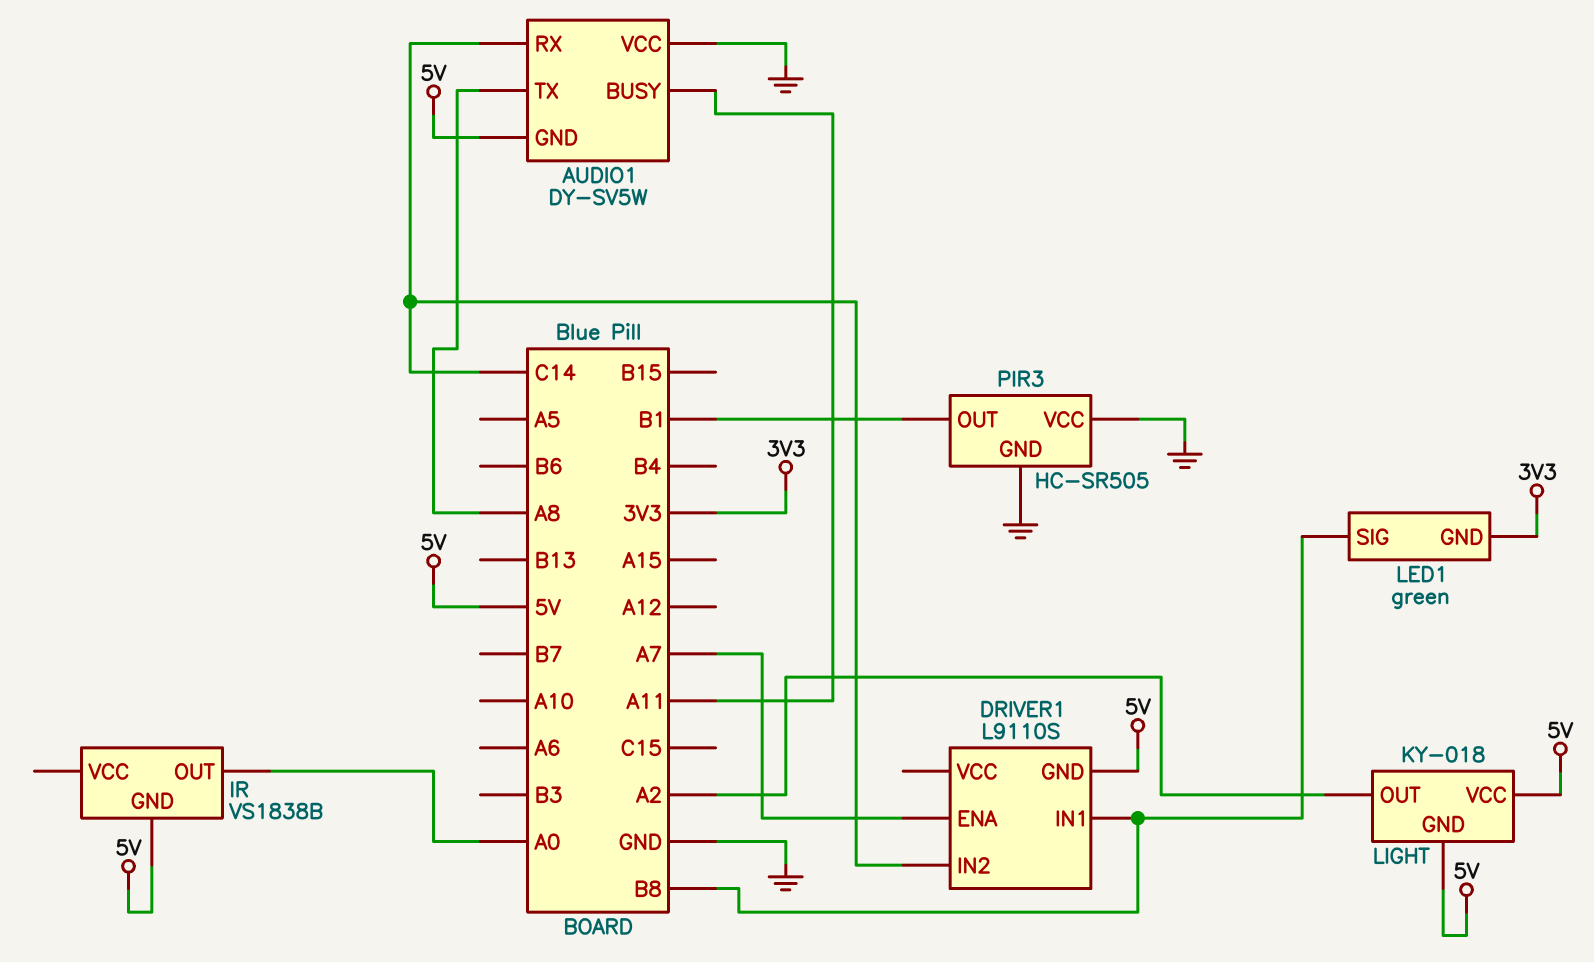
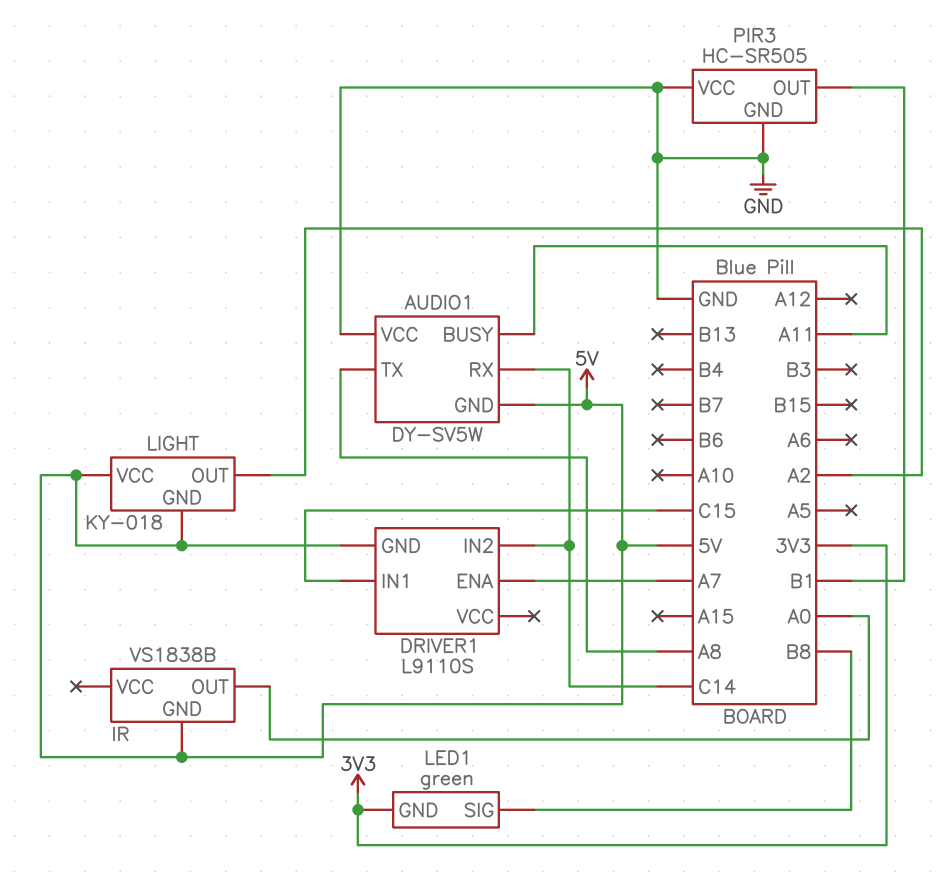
DRIVER1 pin IN1: B8 -> C15

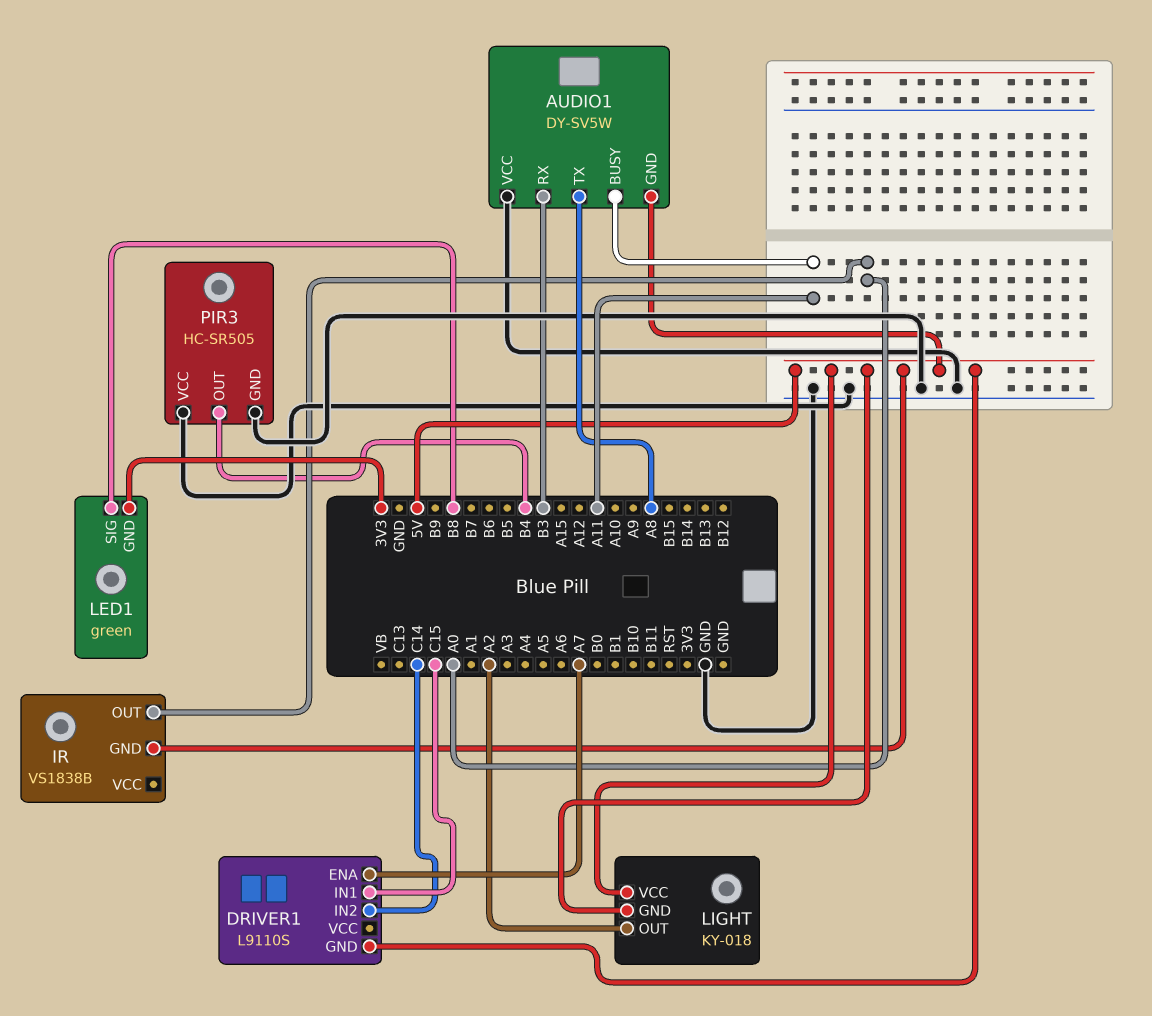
AUDIO1 pin RX: C14 -> B3
PIR3 pin OUT: B1 -> B4

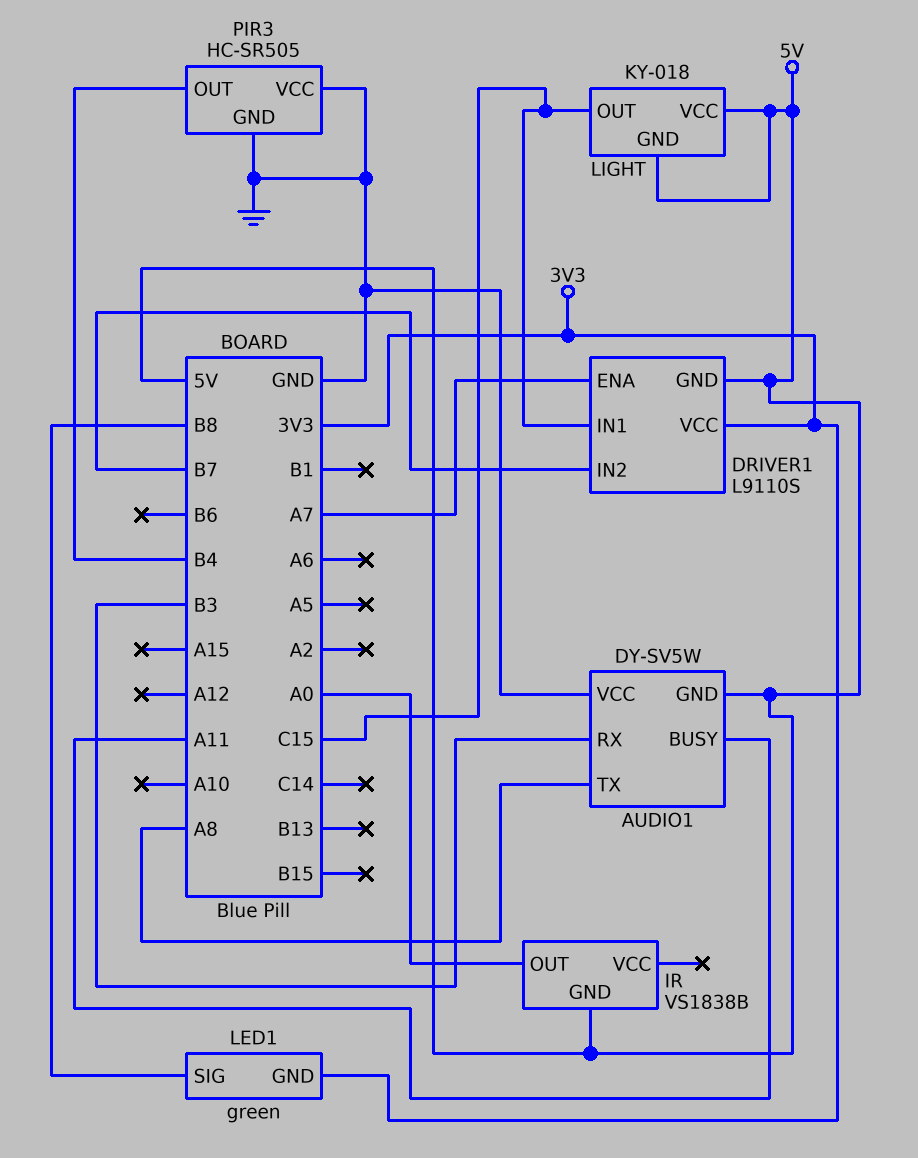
DRIVER1 pin IN2: C14 -> B7
DRIVER1 pin VCC: none -> 3V3
LIGHT pin OUT: A2 -> C15

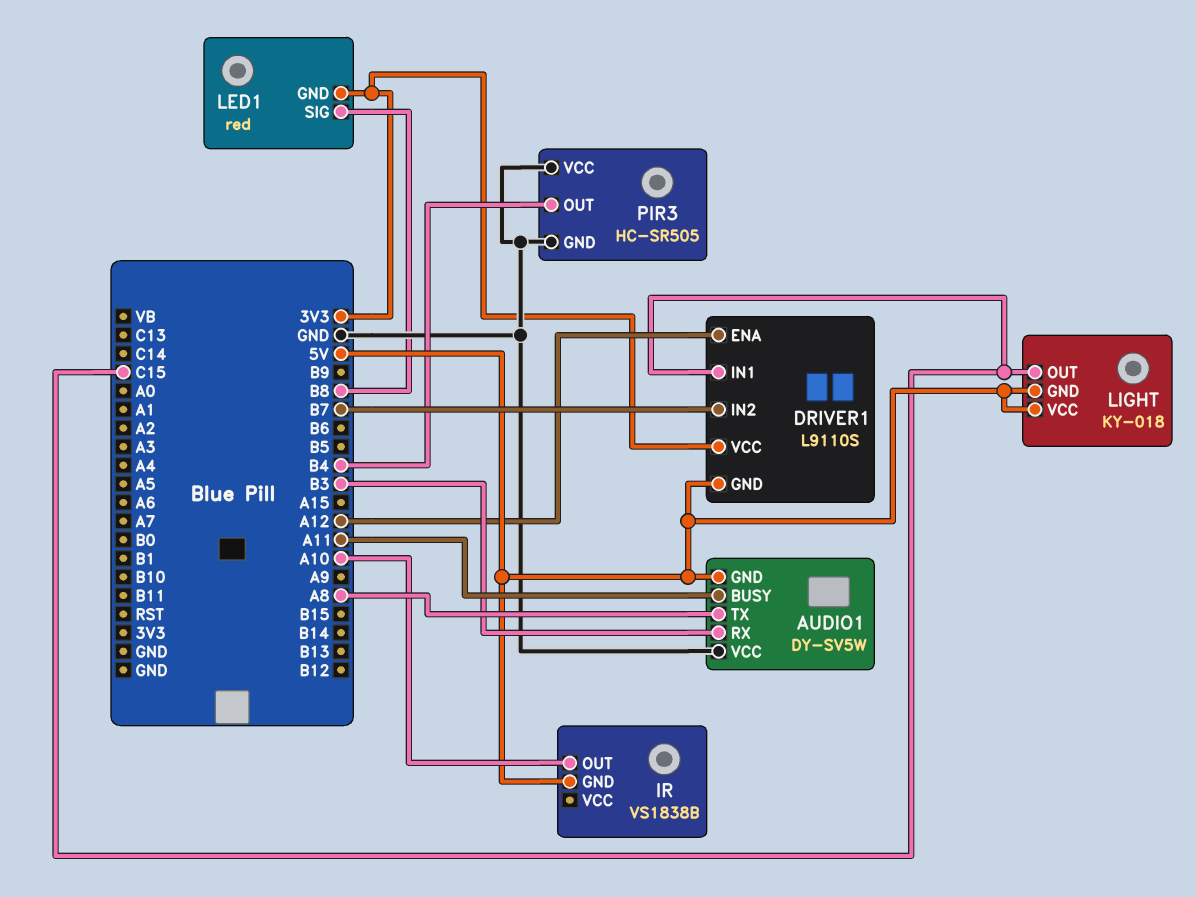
DRIVER1 pin ENA: A7 -> A12
IR pin OUT: A0 -> A10
LED1: green -> red

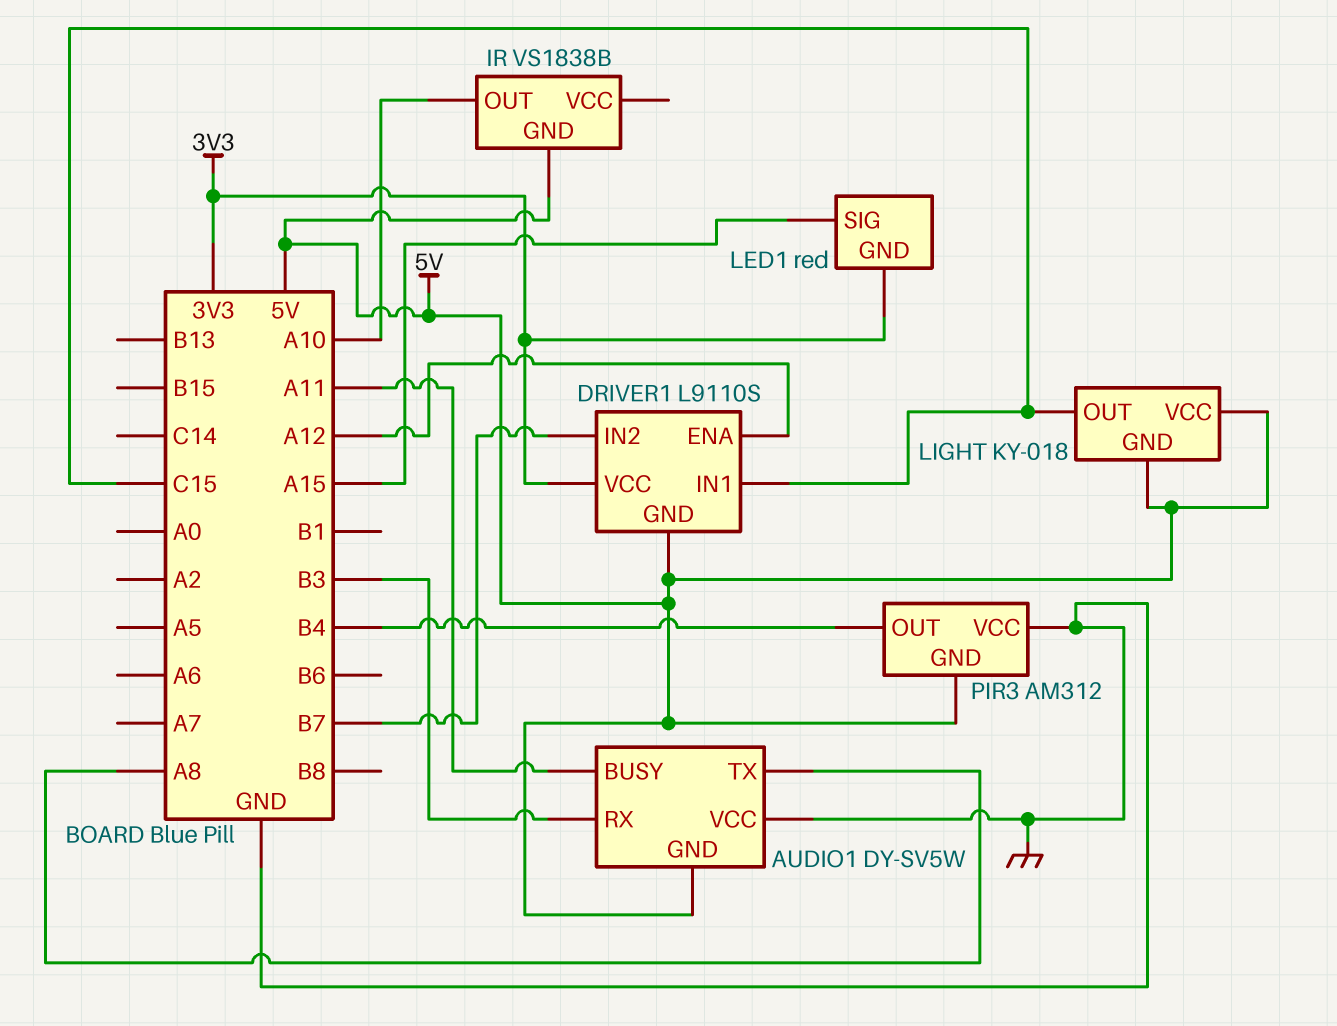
LED1 pin SIG: B8 -> A15
PIR3: HC-SR505 -> AM312
PIR3 pin GND: GND -> 5V

